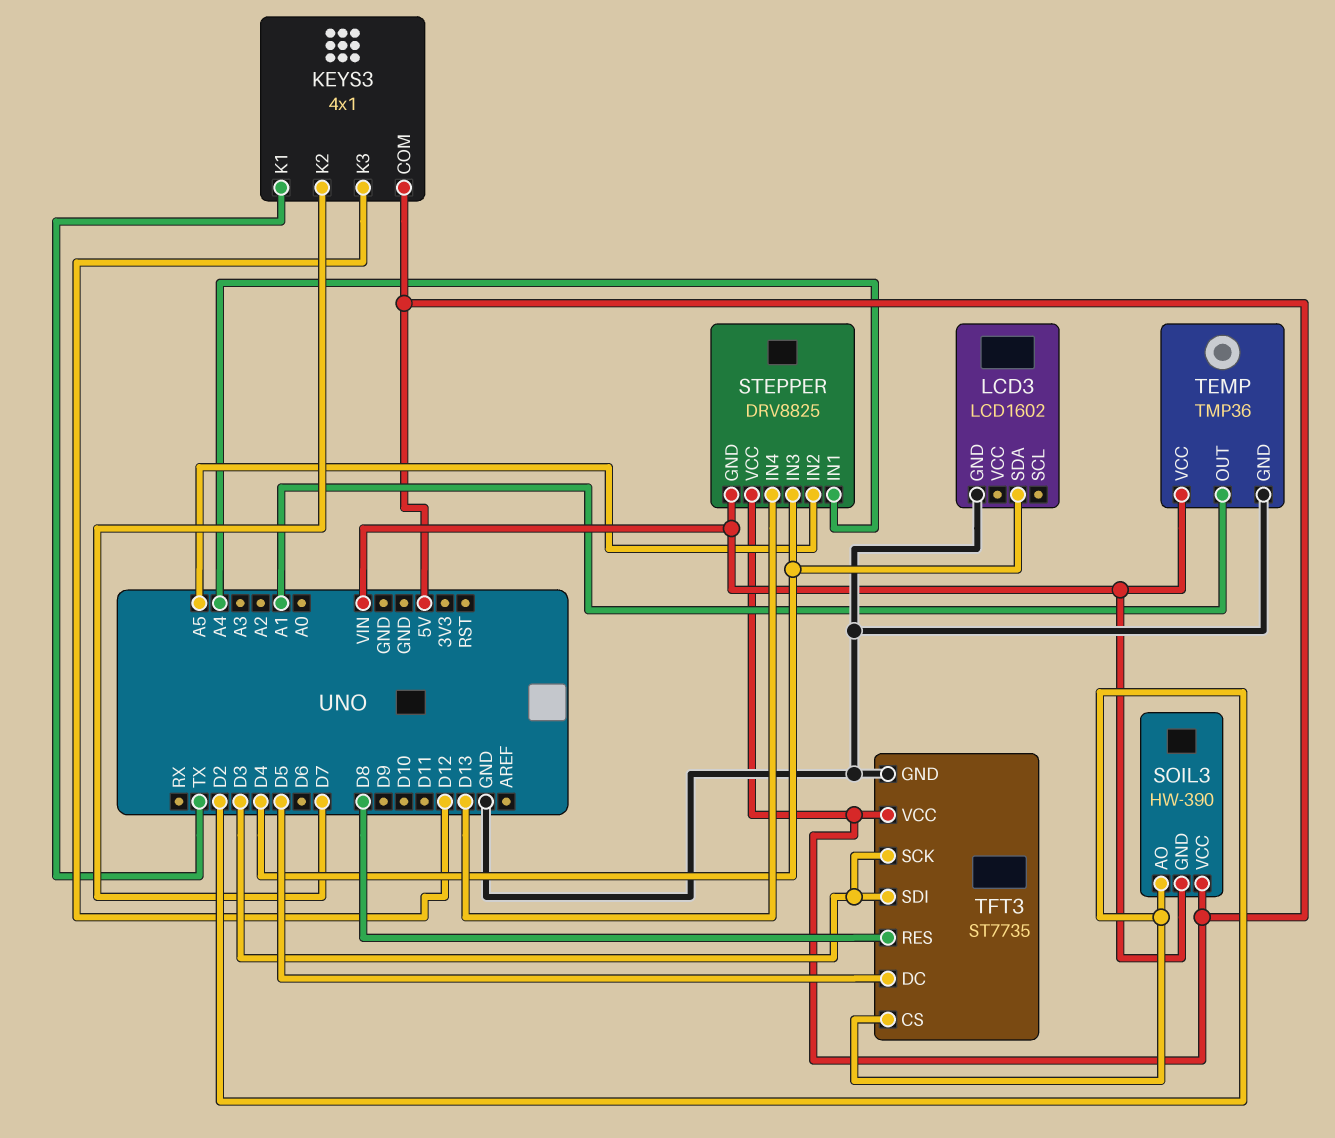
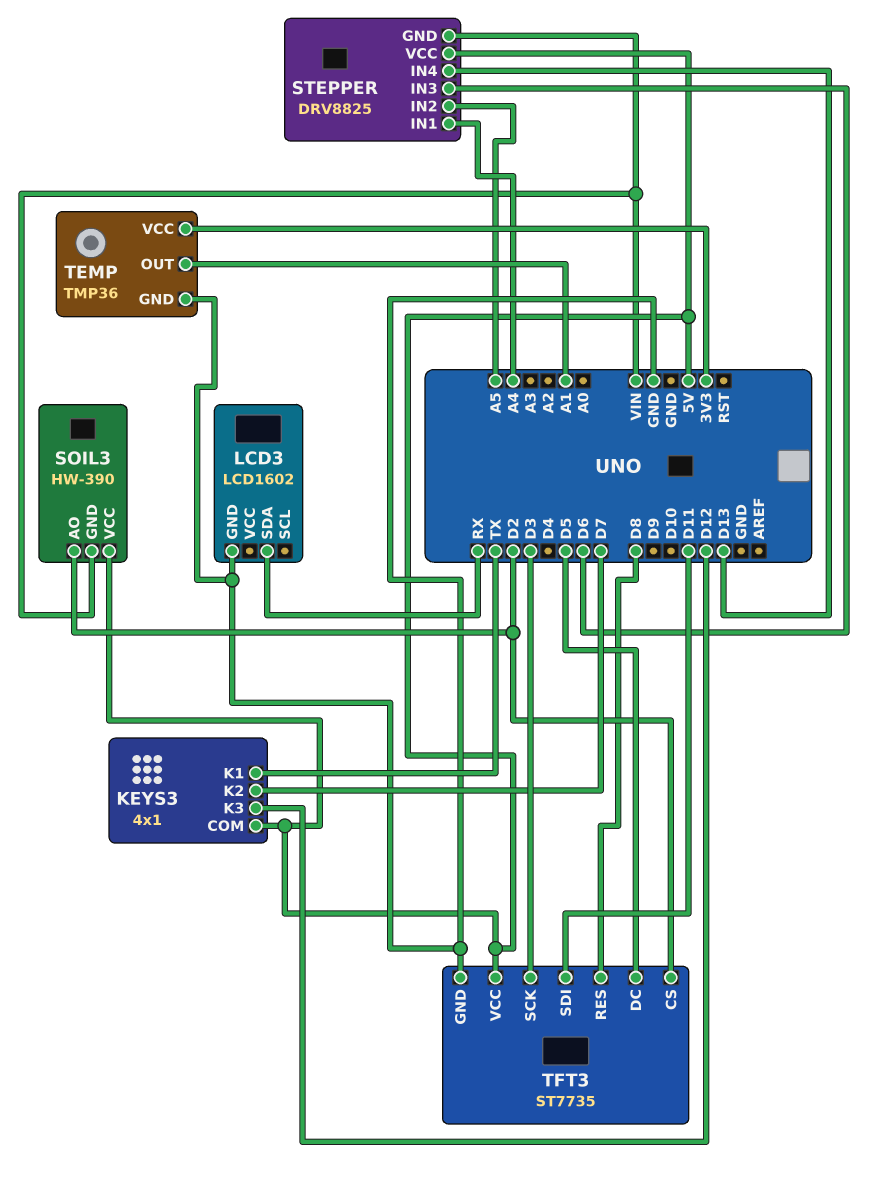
LCD3 pin SDA: D4 -> RX
STEPPER pin IN3: D4 -> D6
TEMP pin VCC: VIN -> 3V3
TFT3 pin SDI: D3 -> D11

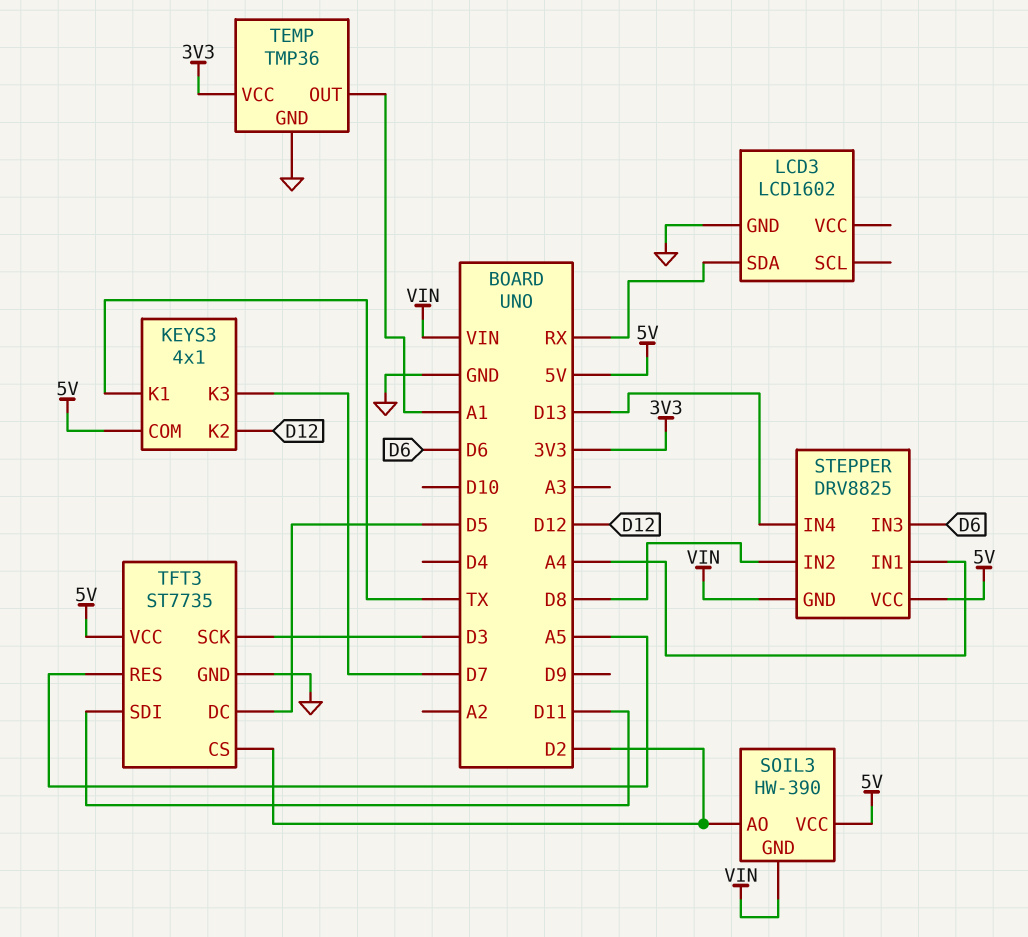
KEYS3 pin K2: D7 -> D12
KEYS3 pin K3: D12 -> D7
STEPPER pin IN2: A5 -> D8
TFT3 pin RES: D8 -> A5

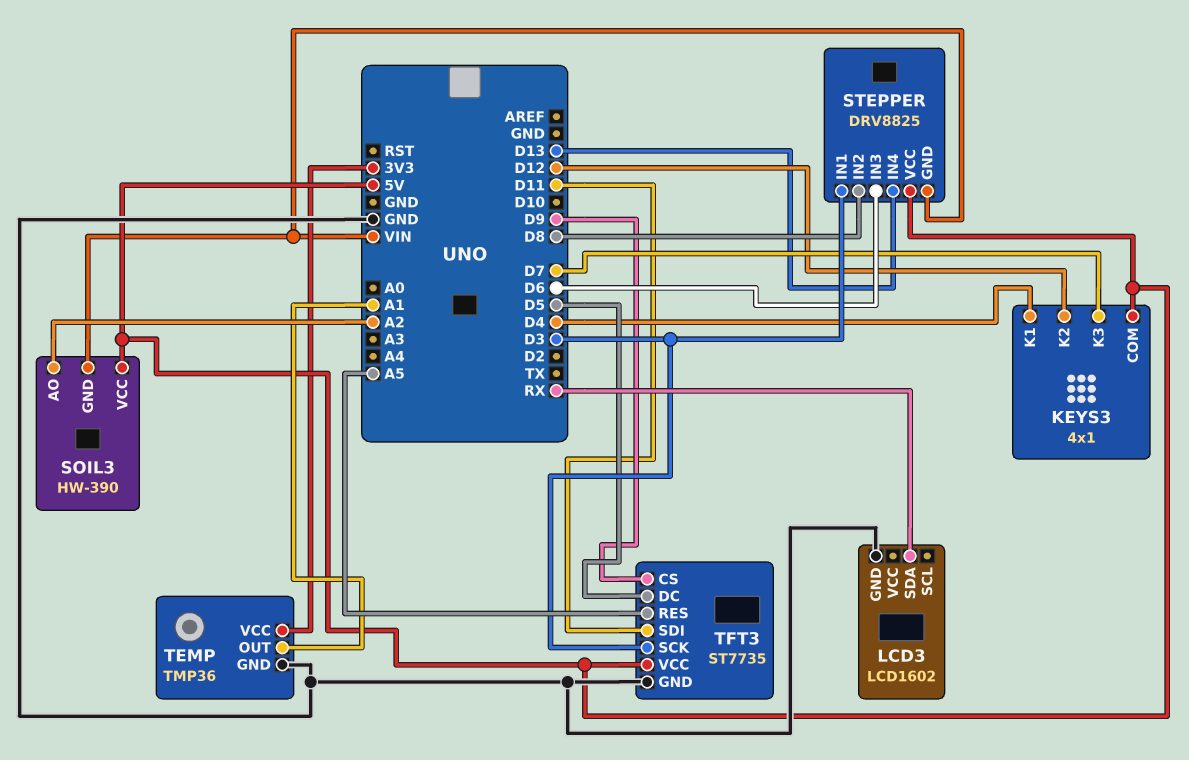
KEYS3 pin K1: TX -> D4
SOIL3 pin AO: D2 -> A2
STEPPER pin IN1: A4 -> D3
TFT3 pin CS: D2 -> D9

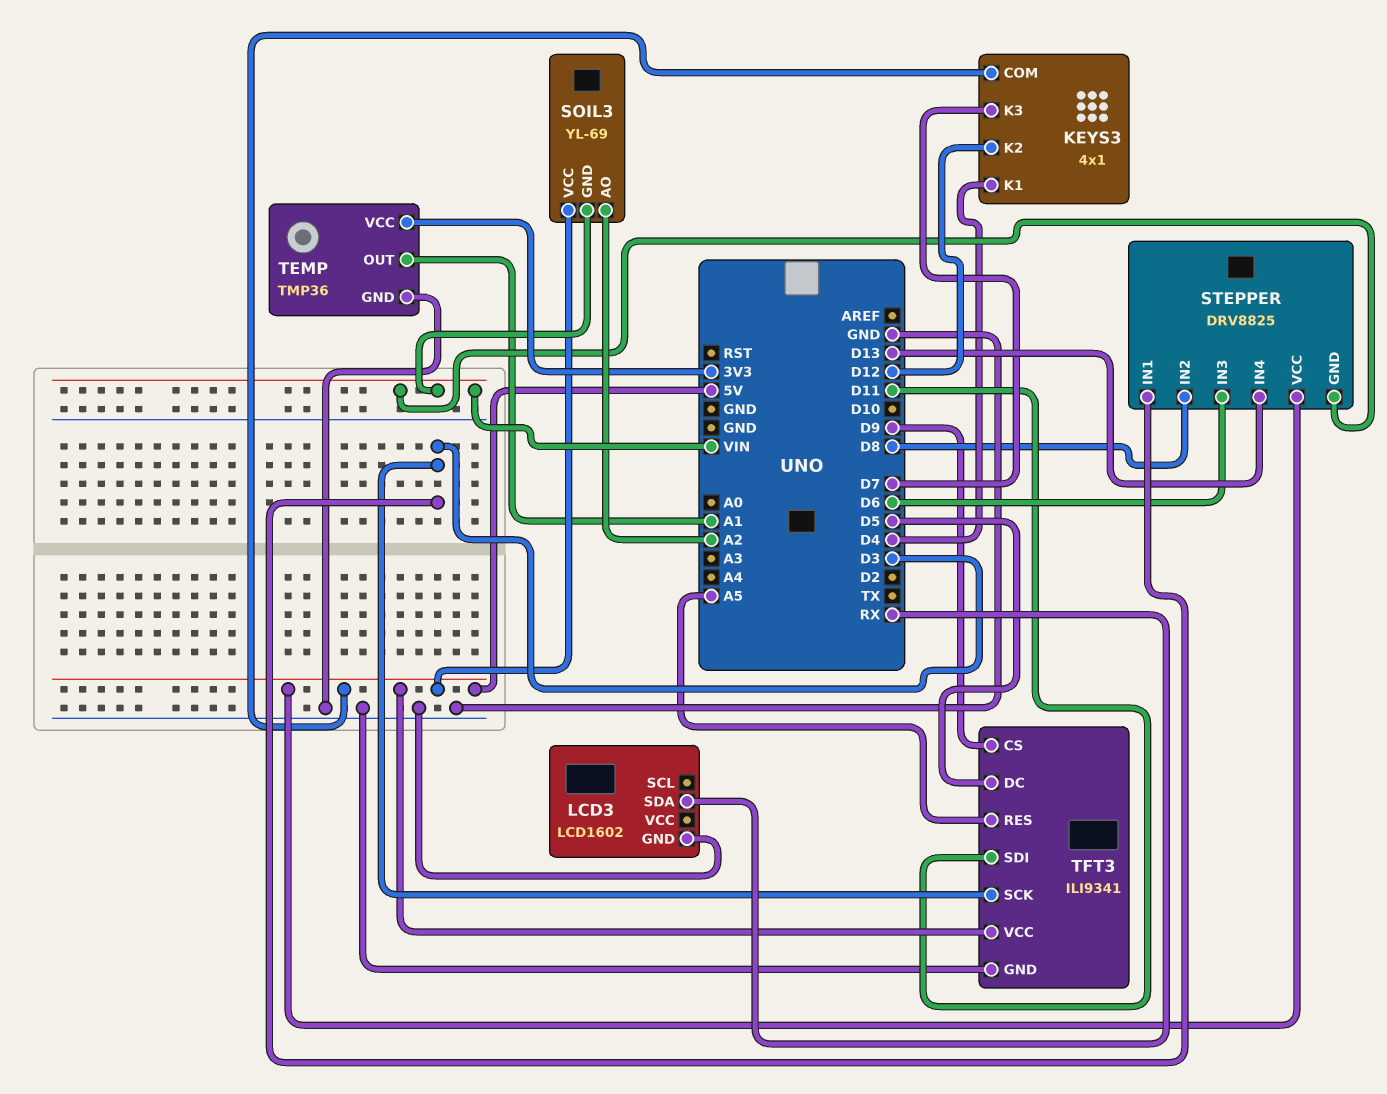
SOIL3: HW-390 -> YL-69
TFT3: ST7735 -> ILI9341

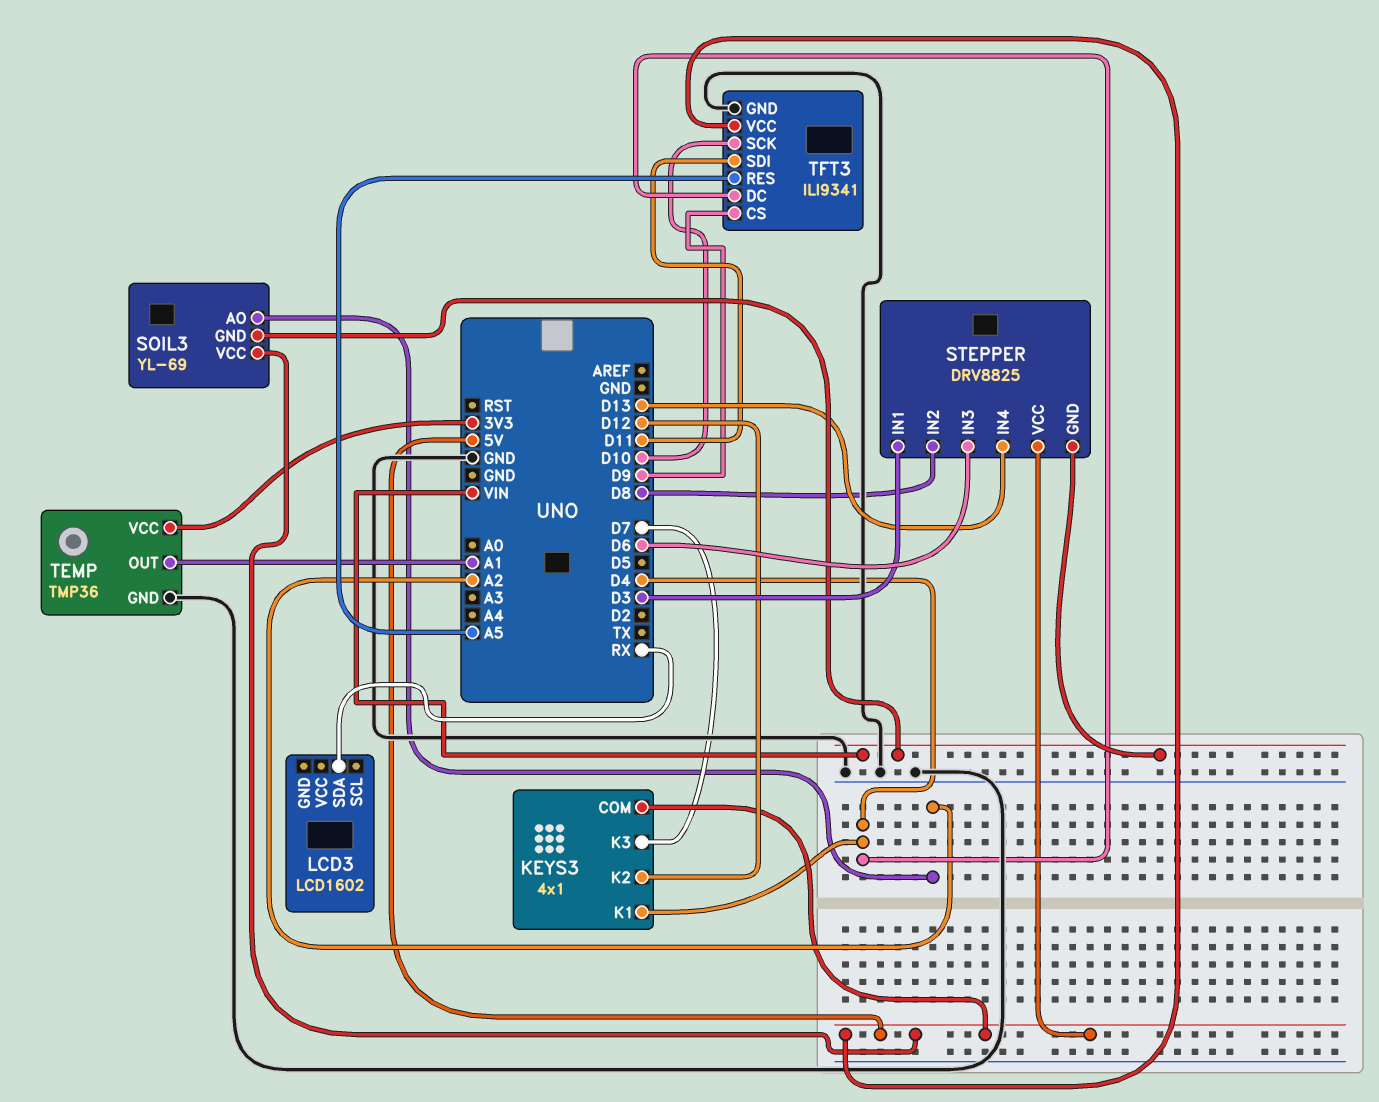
LCD3 pin GND: GND -> none
TFT3 pin DC: D5 -> D4
TFT3 pin SCK: D3 -> D10

